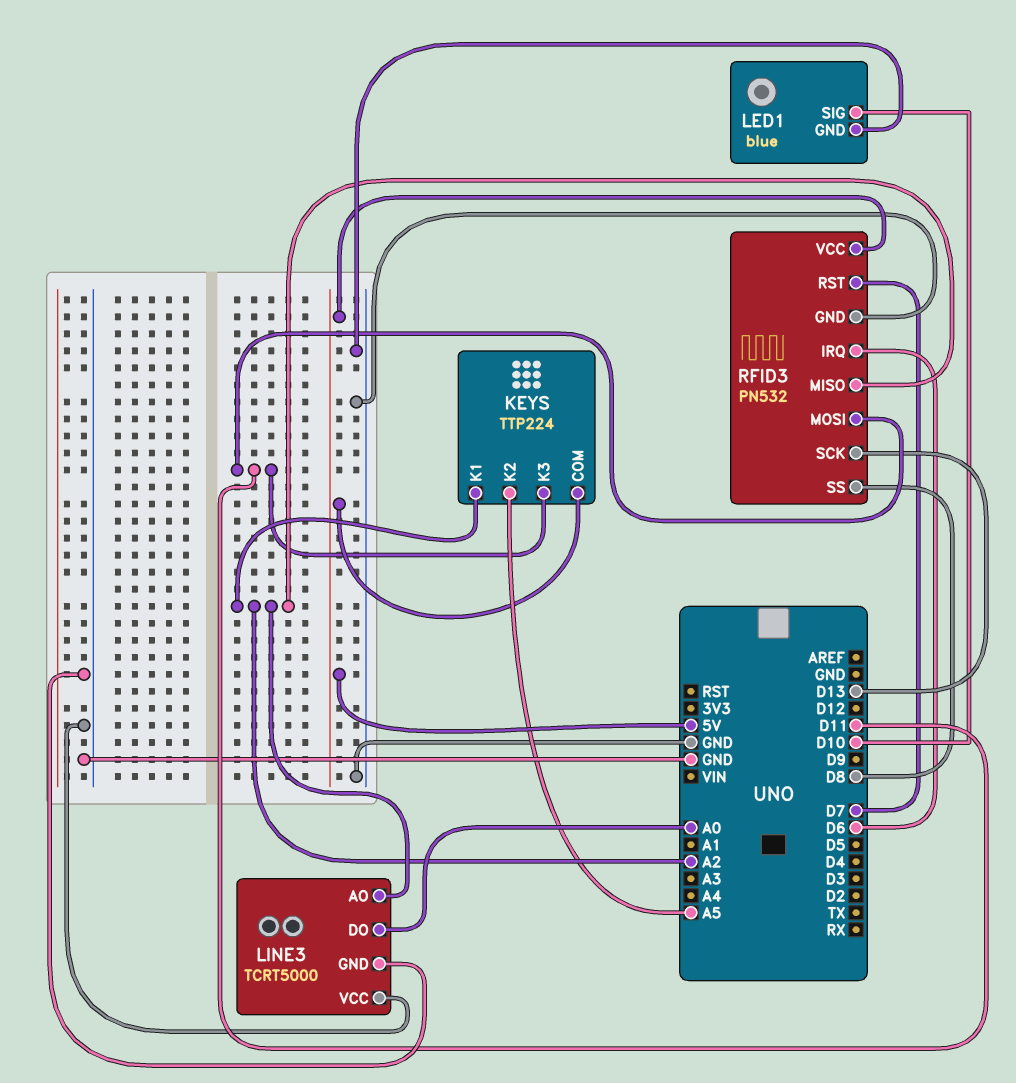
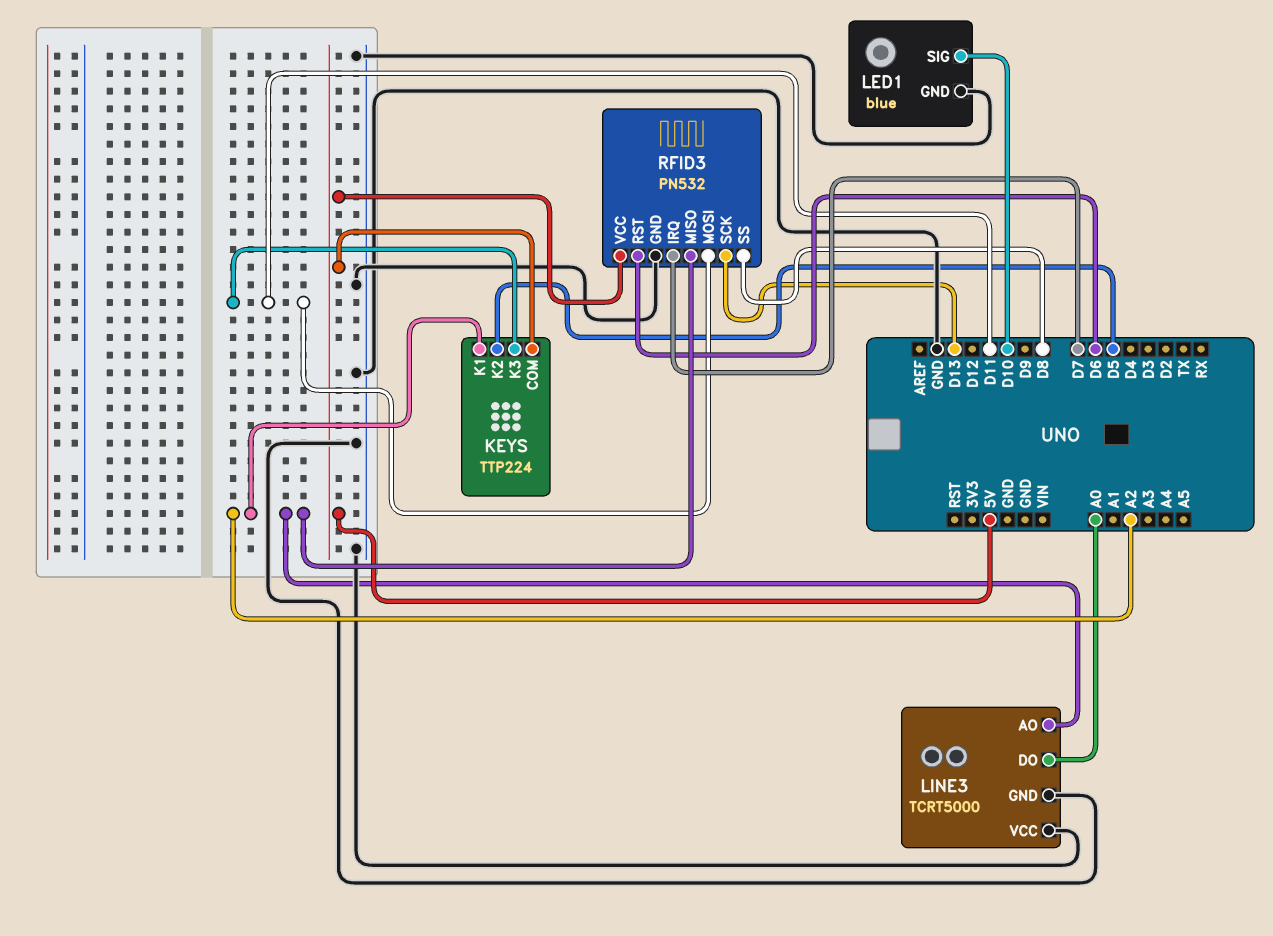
KEYS pin K2: A5 -> D5
RFID3 pin IRQ: D6 -> D7
RFID3 pin RST: D7 -> D6

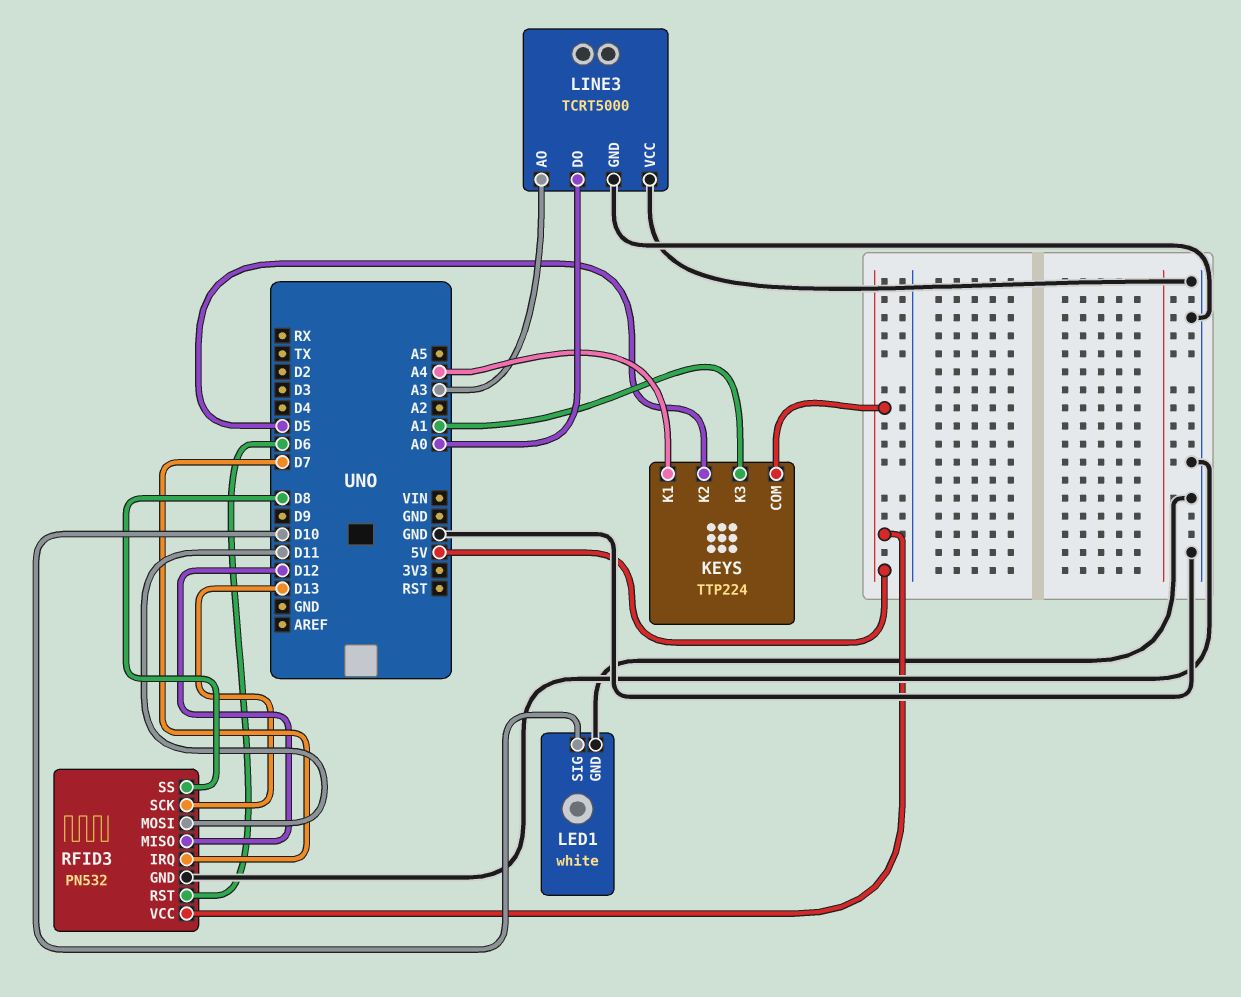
KEYS pin K1: A2 -> A4
KEYS pin K3: D11 -> A1
LED1: blue -> white
LINE3 pin AO: A2 -> A3
RFID3 pin MISO: A2 -> D12

